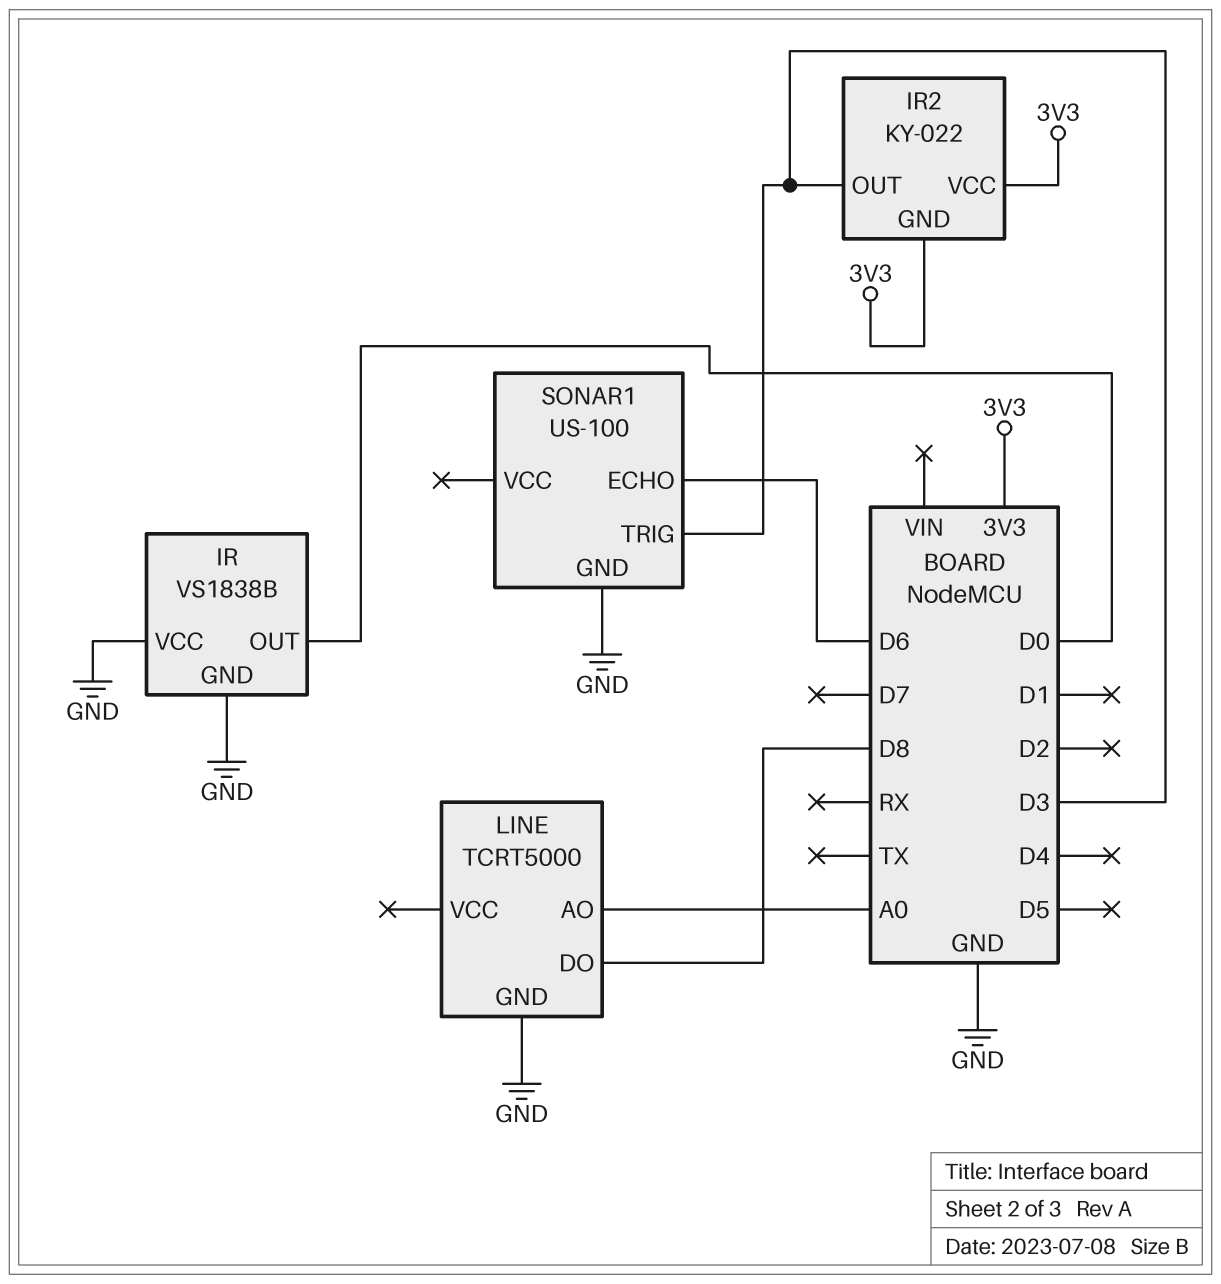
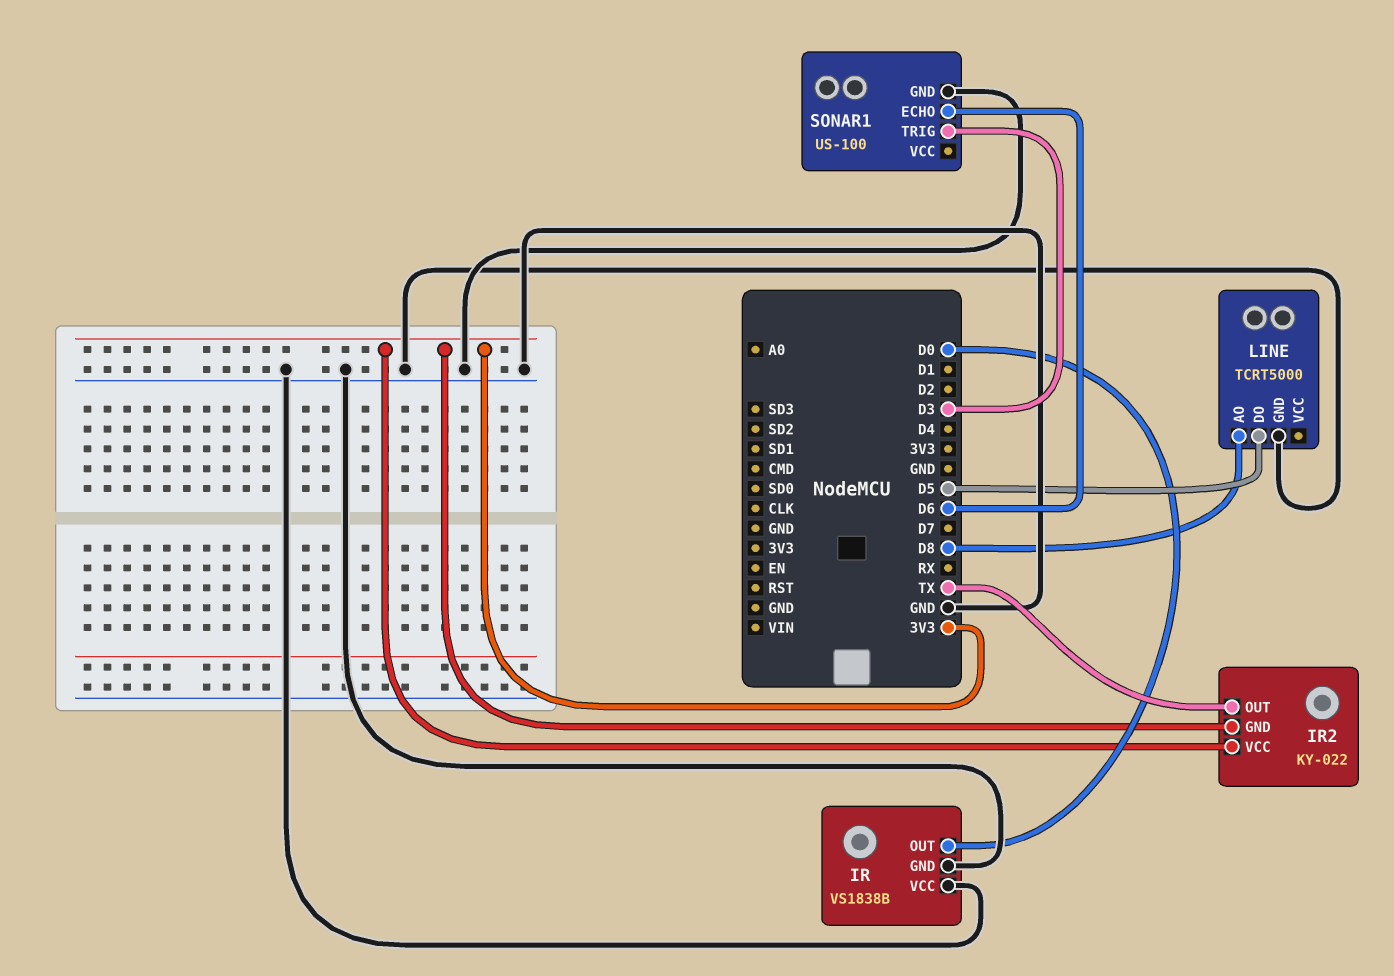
IR2 pin OUT: D3 -> TX
LINE pin AO: A0 -> D8
LINE pin DO: D8 -> D5

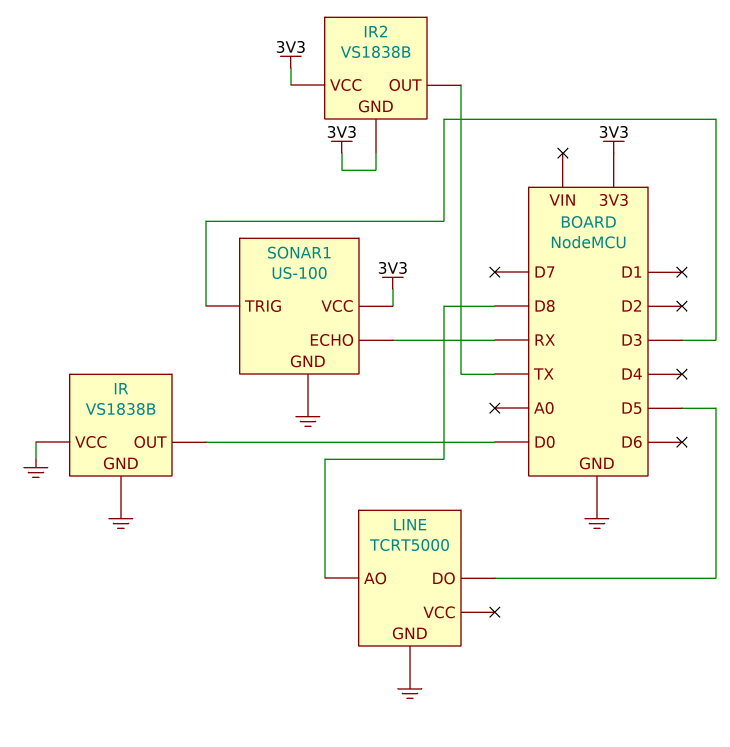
IR2: KY-022 -> VS1838B
SONAR1 pin ECHO: D6 -> RX
SONAR1 pin VCC: none -> 3V3

